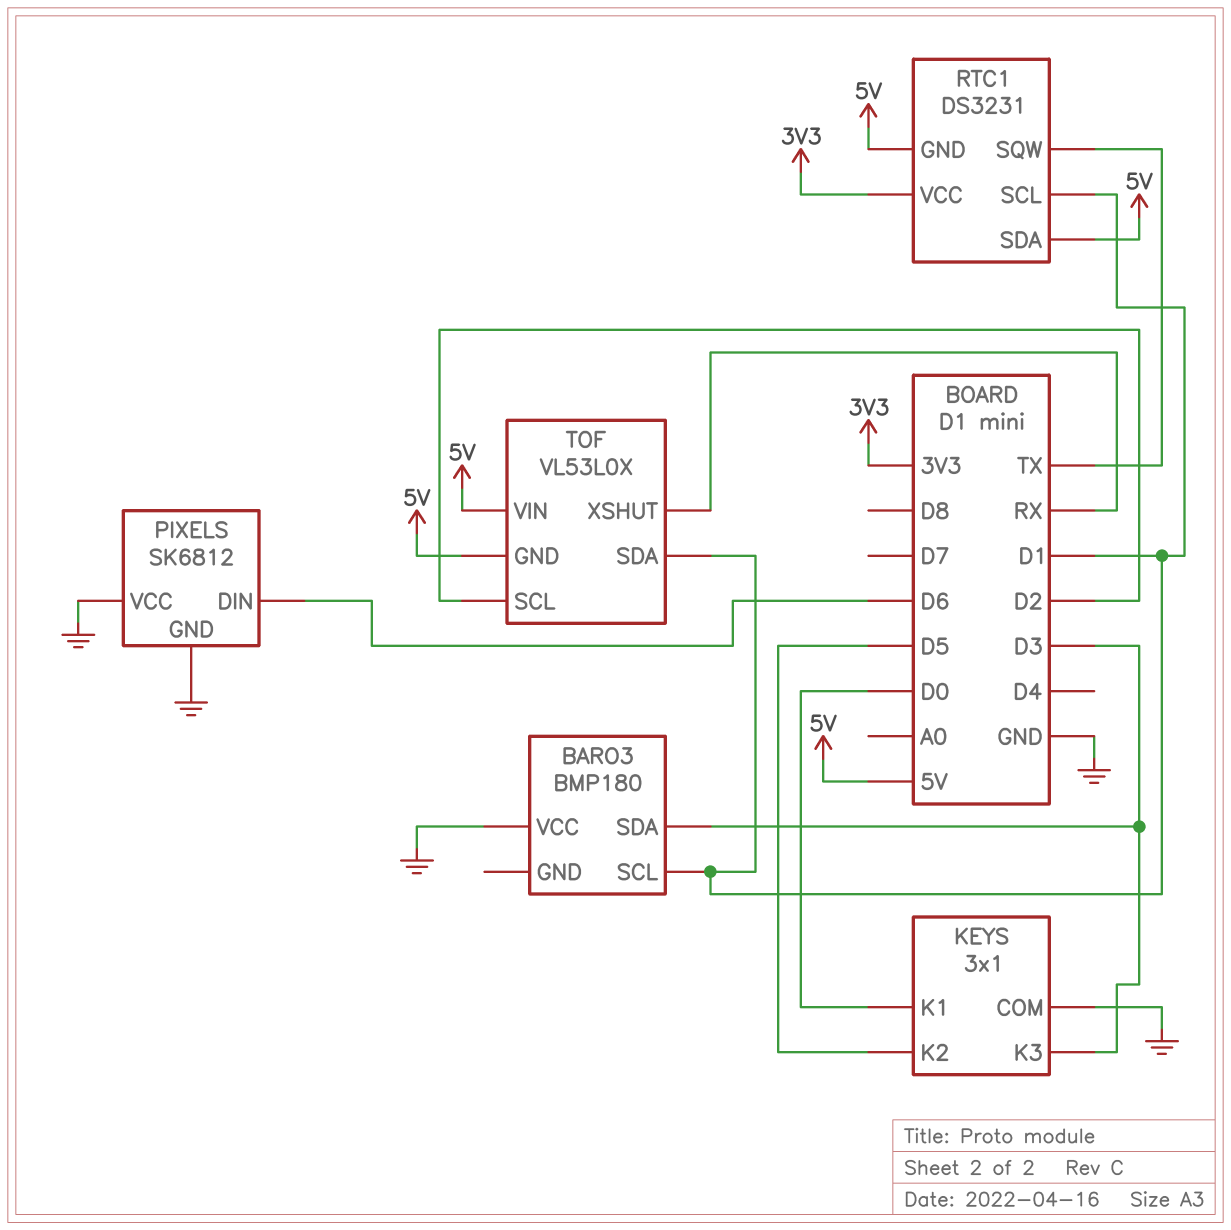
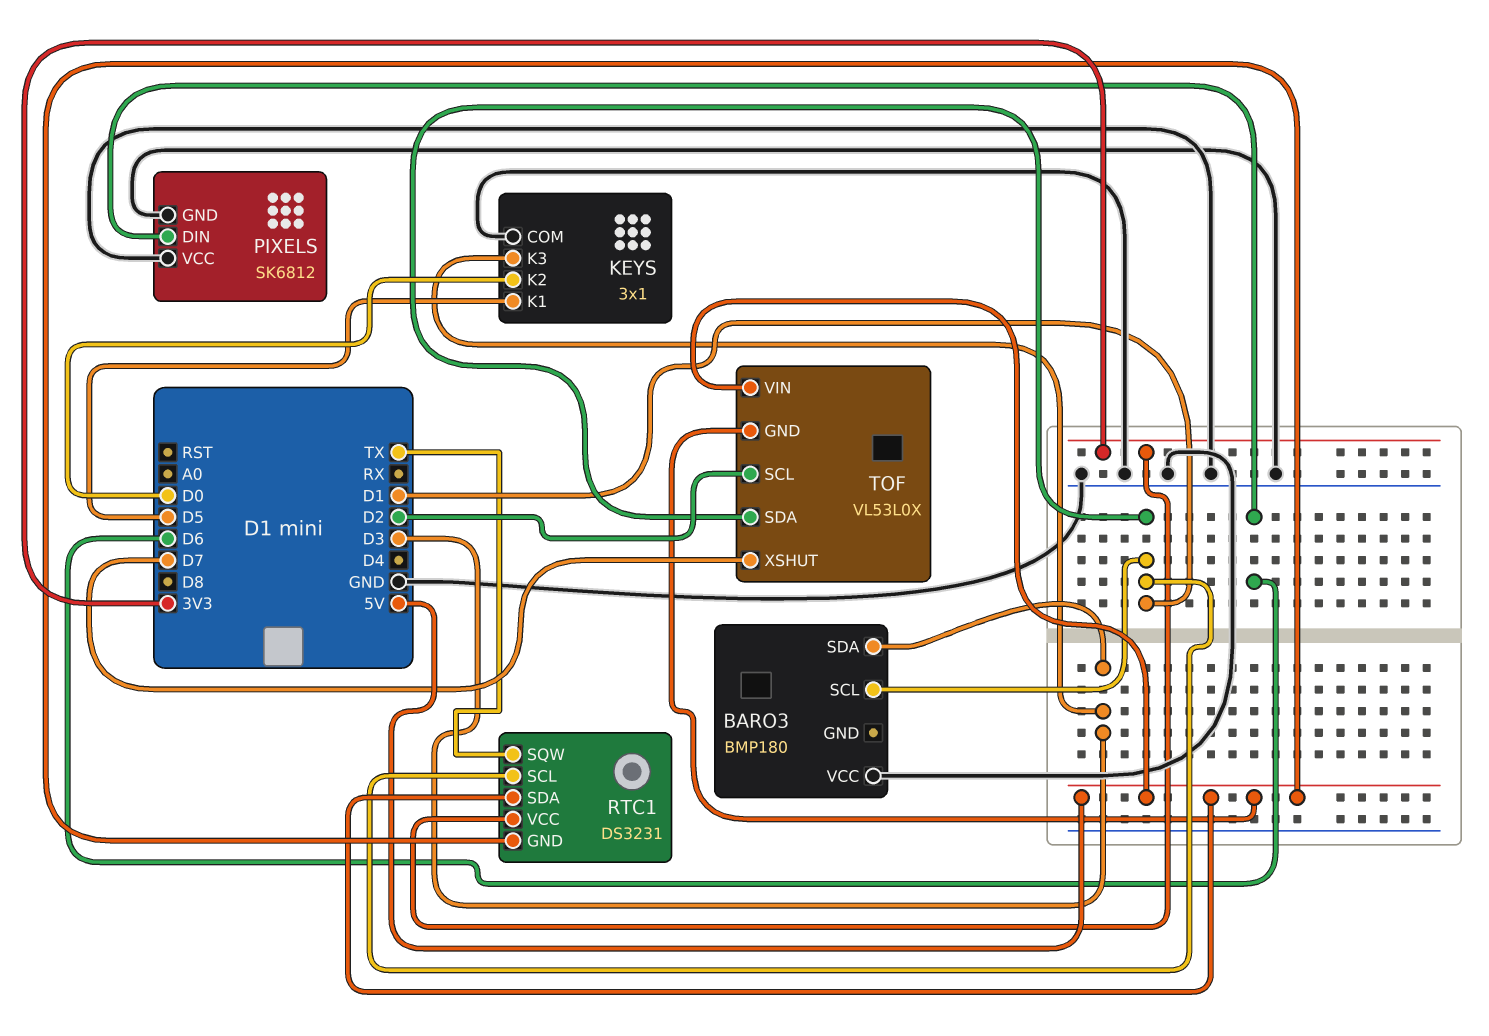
KEYS pin K1: D0 -> D5
KEYS pin K2: D5 -> D0
TOF pin XSHUT: RX -> D7

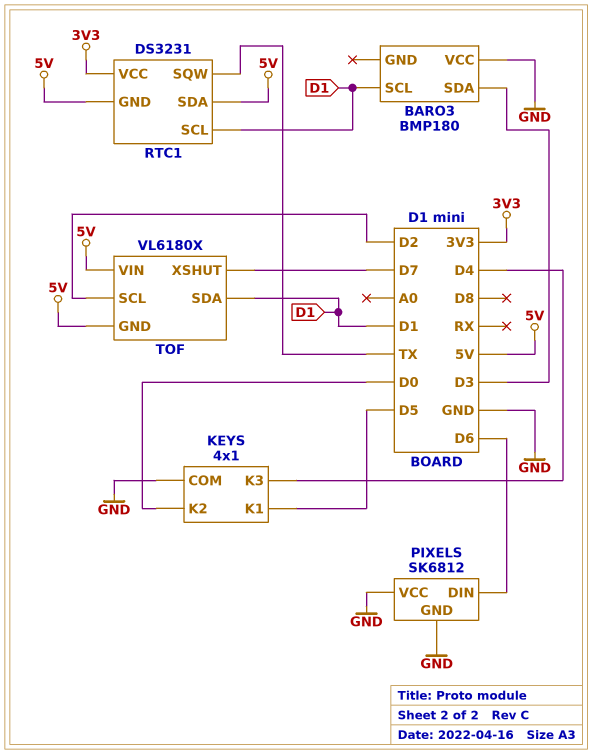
KEYS: 3x1 -> 4x1
KEYS pin K3: D3 -> D4
TOF: VL53L0X -> VL6180X

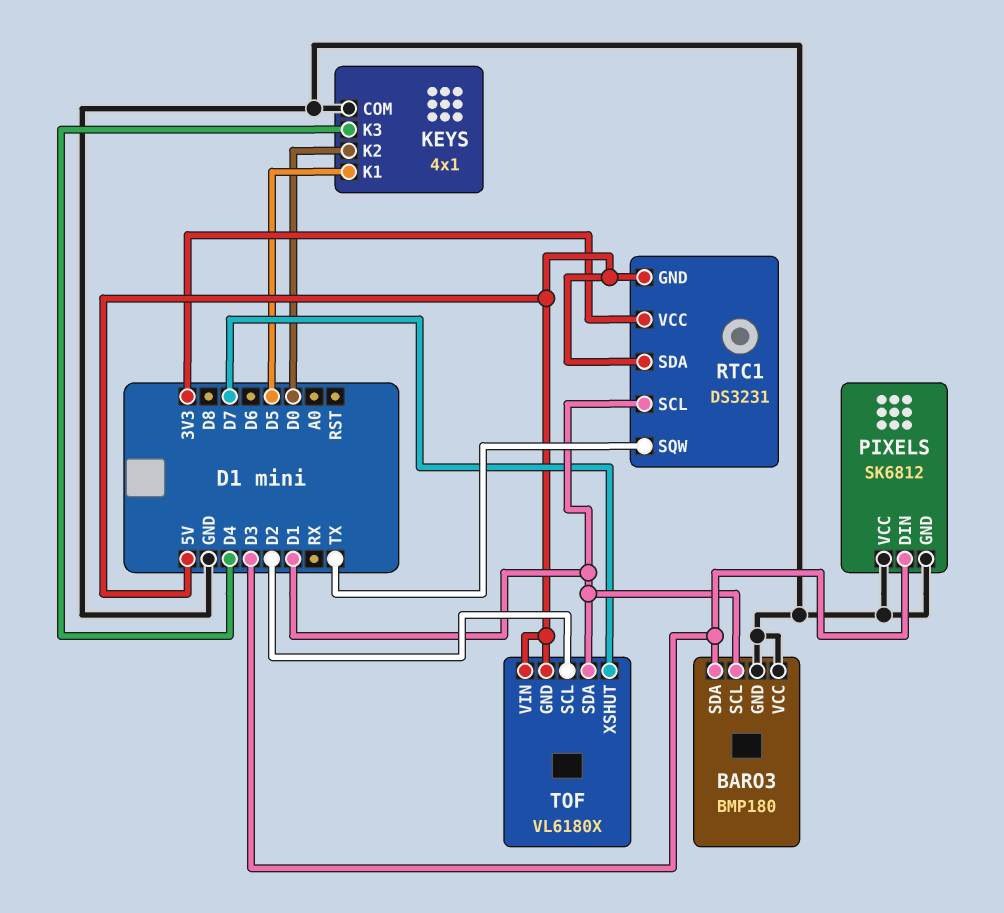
BARO3 pin GND: none -> GND
PIXELS pin DIN: D6 -> D3

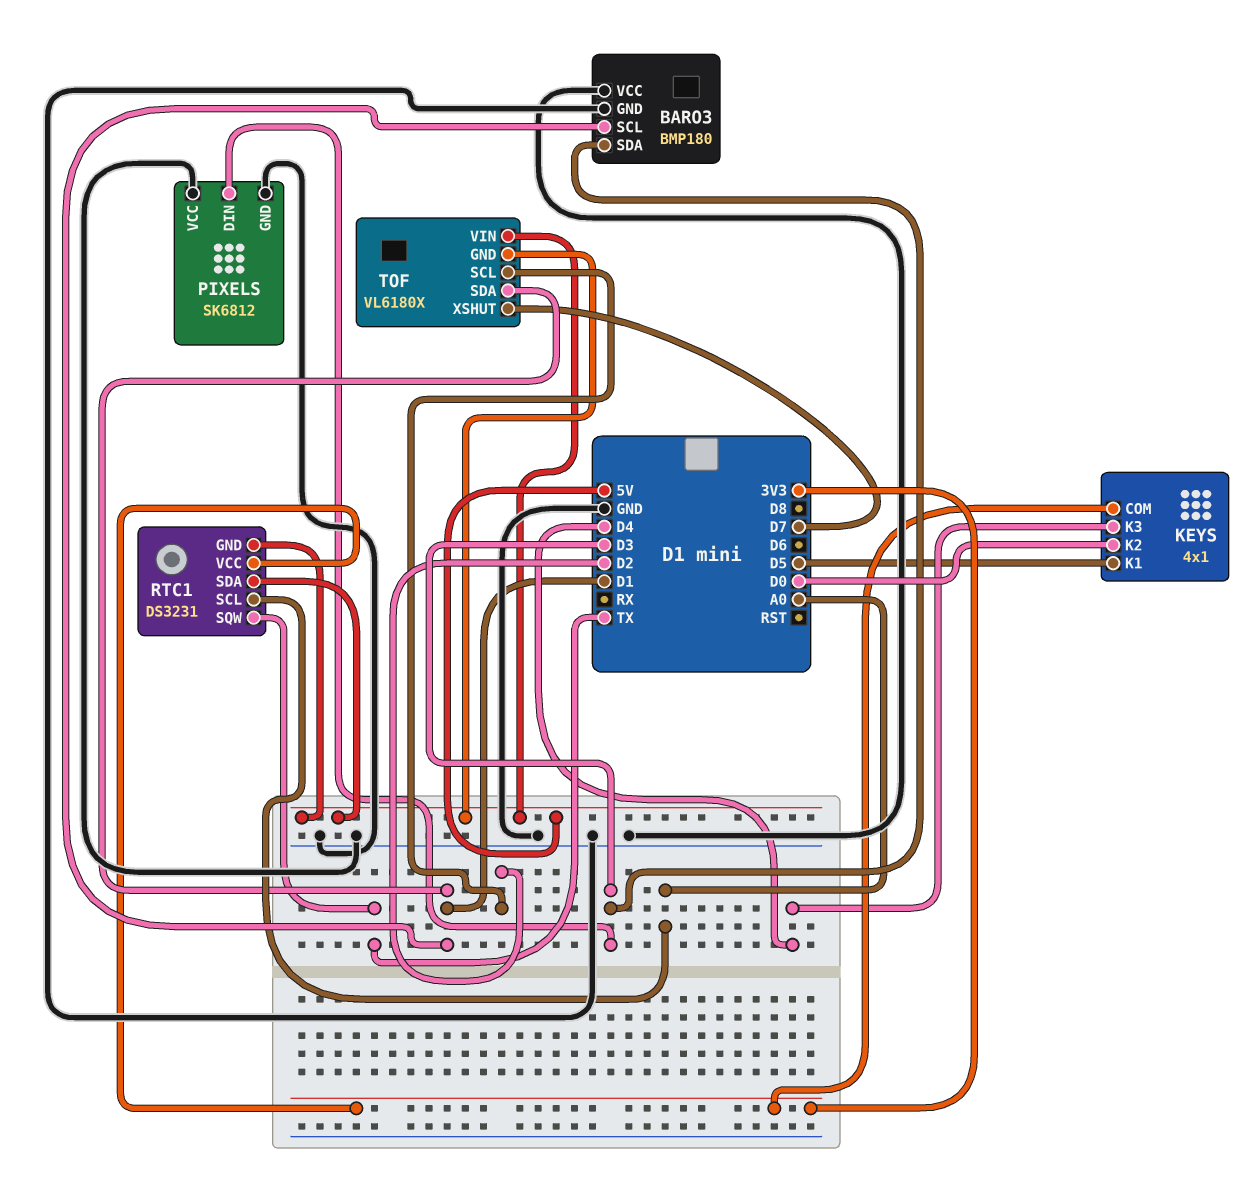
KEYS pin COM: GND -> 3V3
RTC1 pin SCL: D1 -> A0

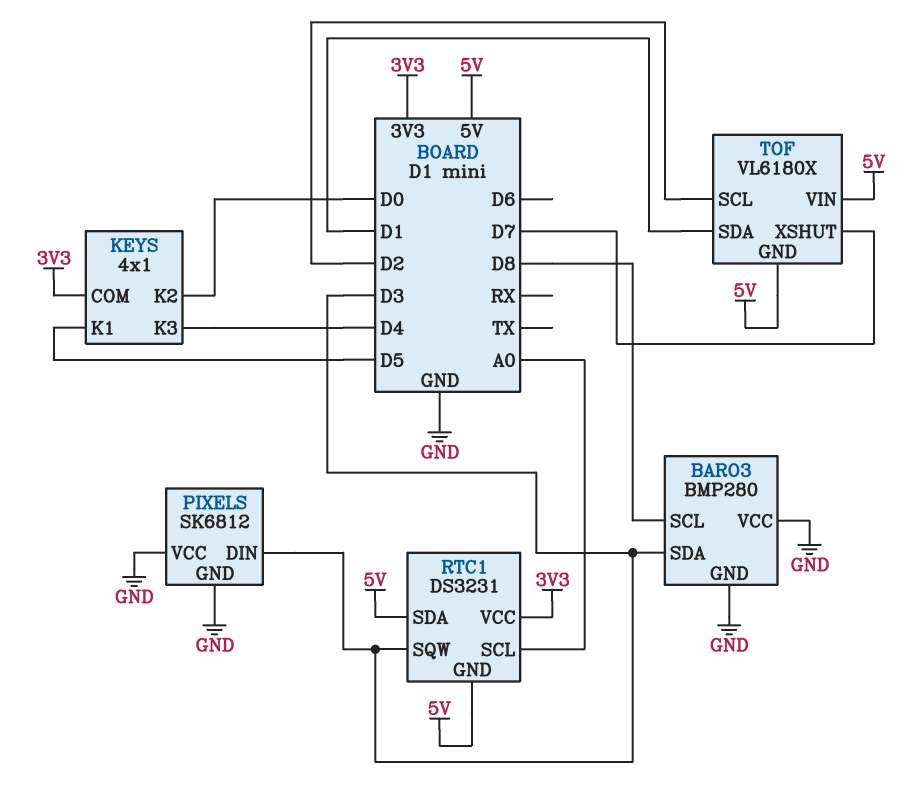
BARO3: BMP180 -> BMP280
BARO3 pin SCL: D1 -> D8
RTC1 pin SQW: TX -> D3

